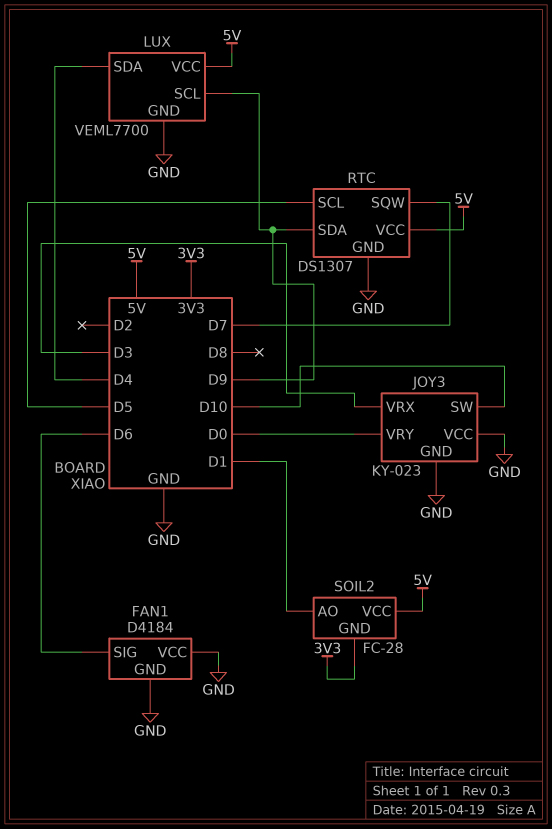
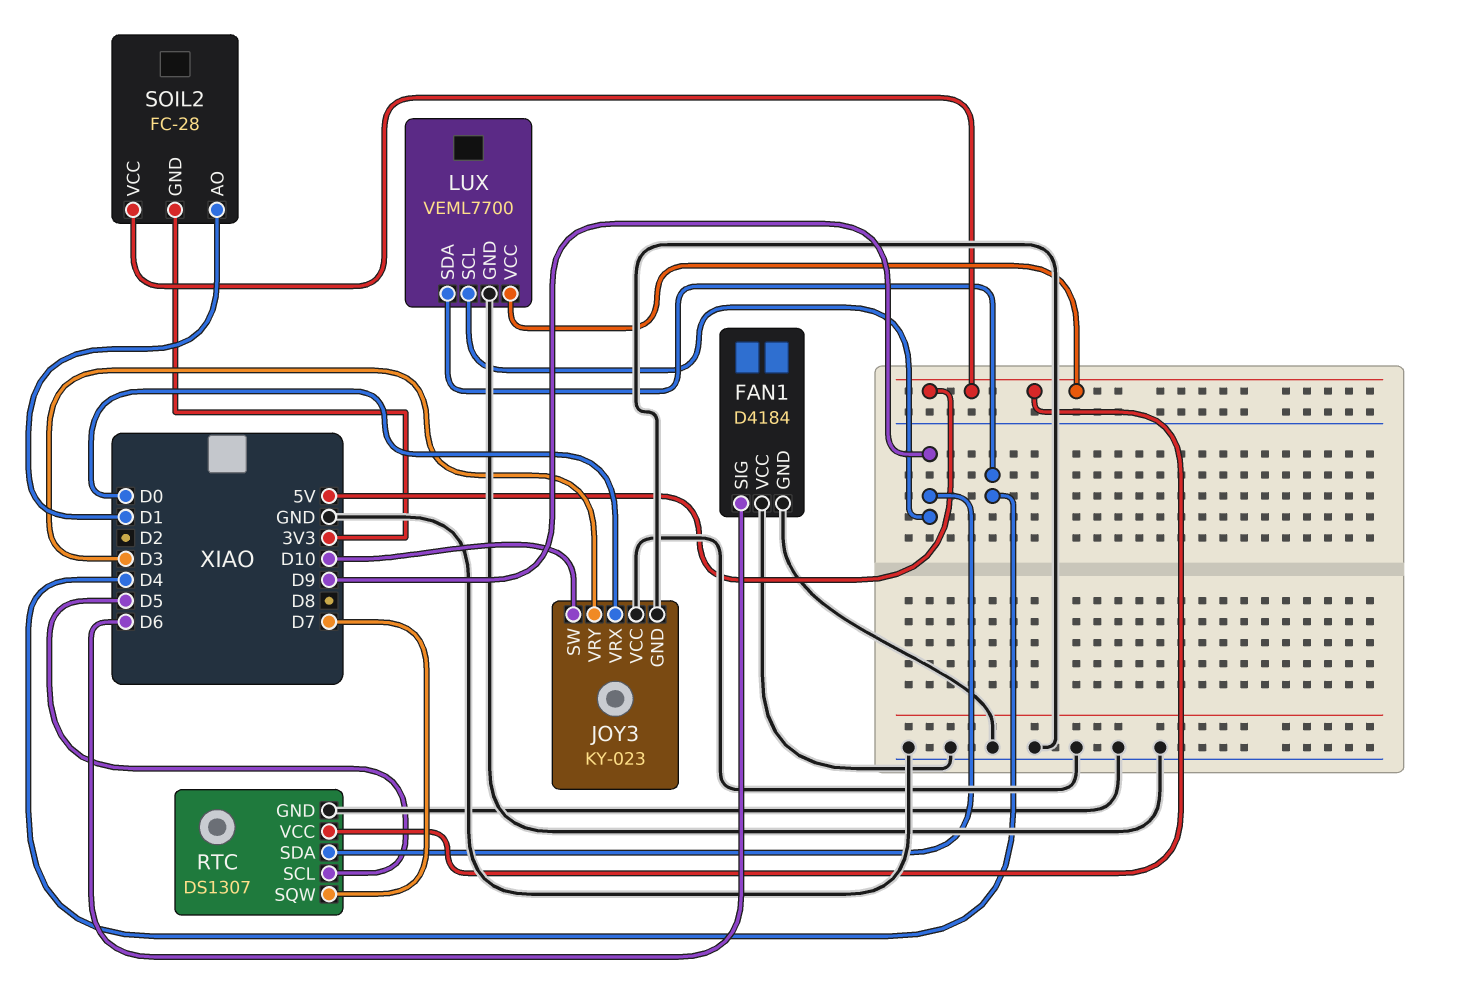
JOY3 pin VRX: D3 -> D0
JOY3 pin VRY: D0 -> D3

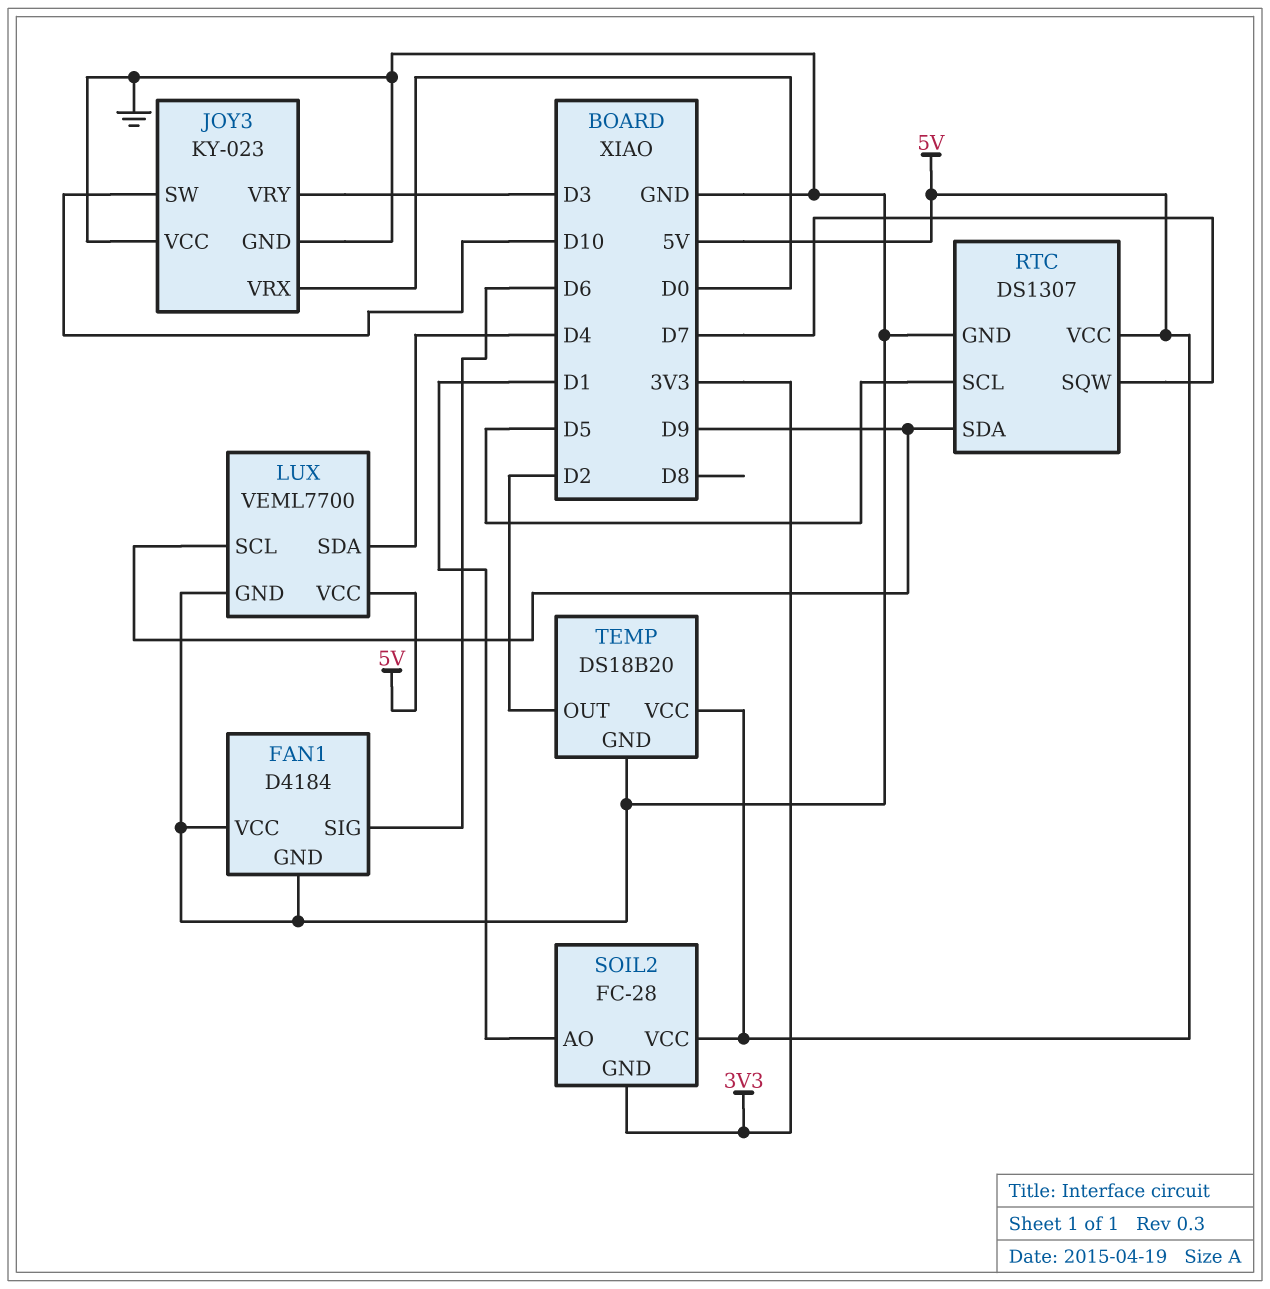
TEMP: none -> DS18B20
TEMP pin GND: none -> GND
TEMP pin OUT: none -> D2
TEMP pin VCC: none -> 5V

